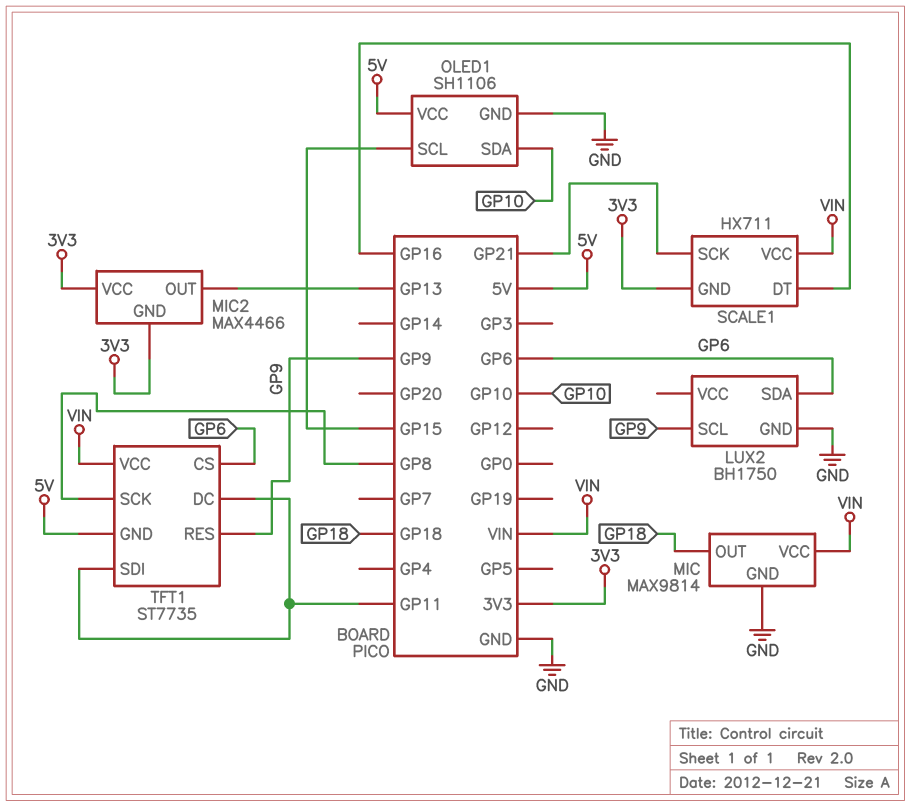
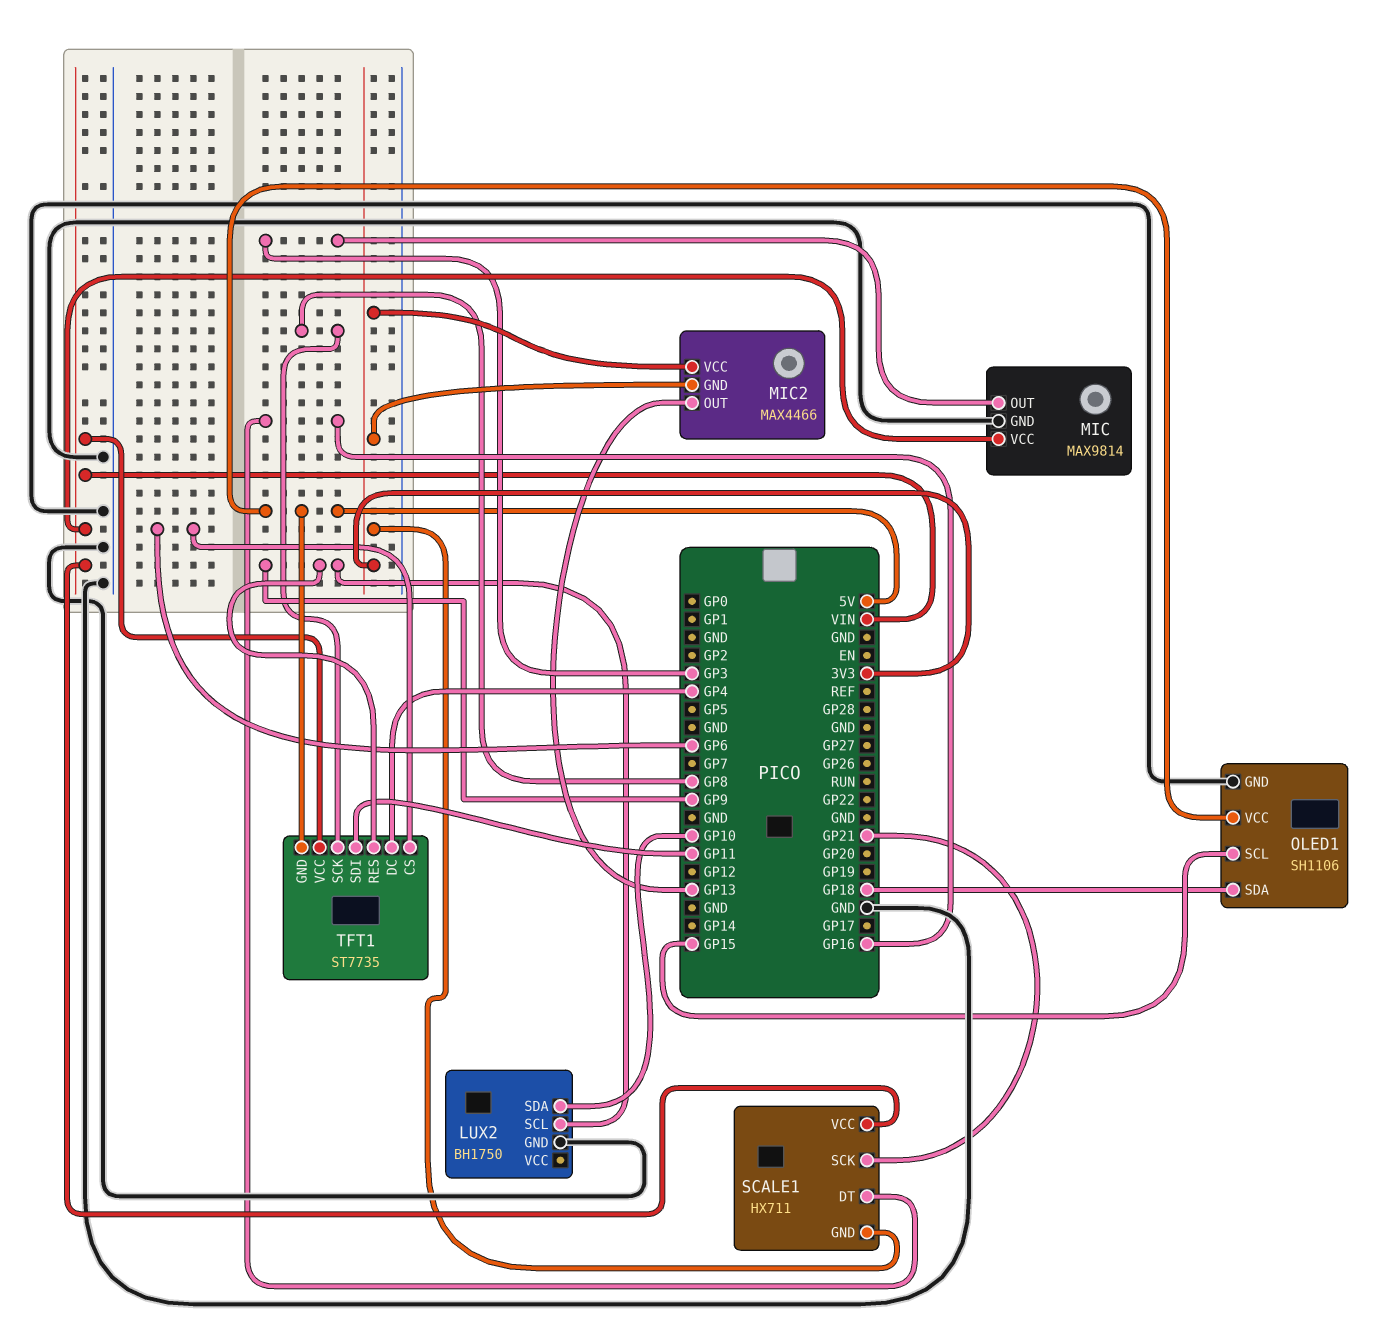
LUX2 pin SDA: GP6 -> GP10
MIC pin OUT: GP18 -> GP3
OLED1 pin SDA: GP10 -> GP18
TFT1 pin DC: GP11 -> GP4

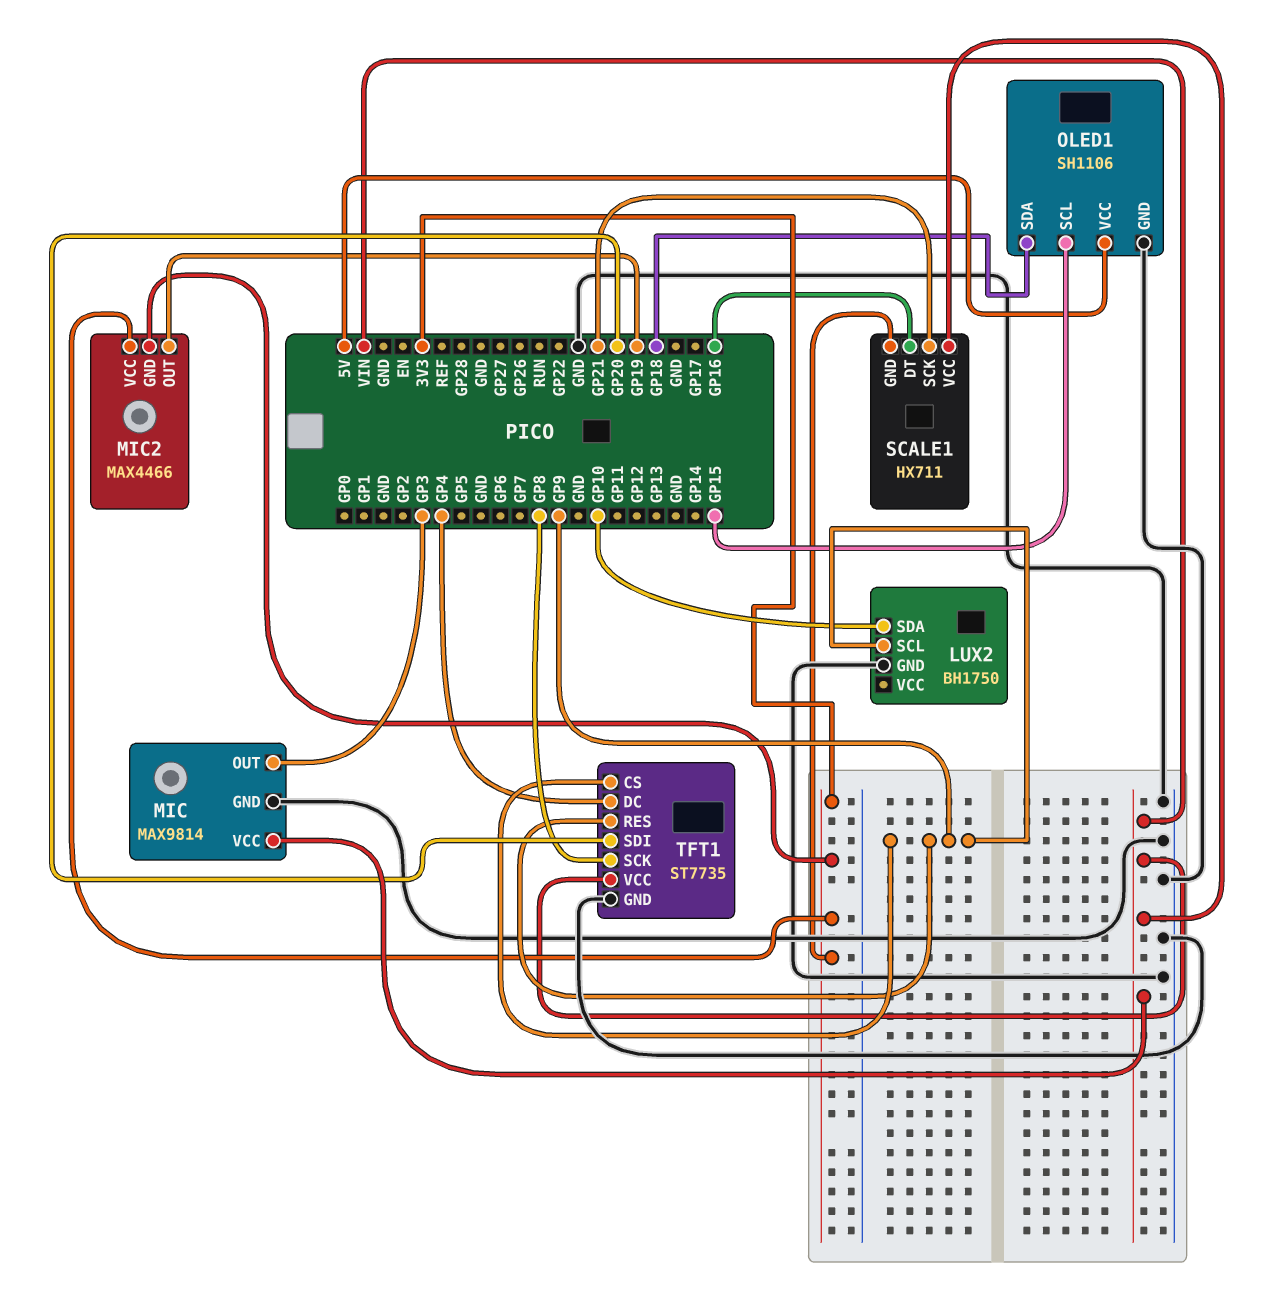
MIC2 pin OUT: GP13 -> GP19
TFT1 pin CS: GP6 -> GP9
TFT1 pin GND: 5V -> GND
TFT1 pin SDI: GP11 -> GP20

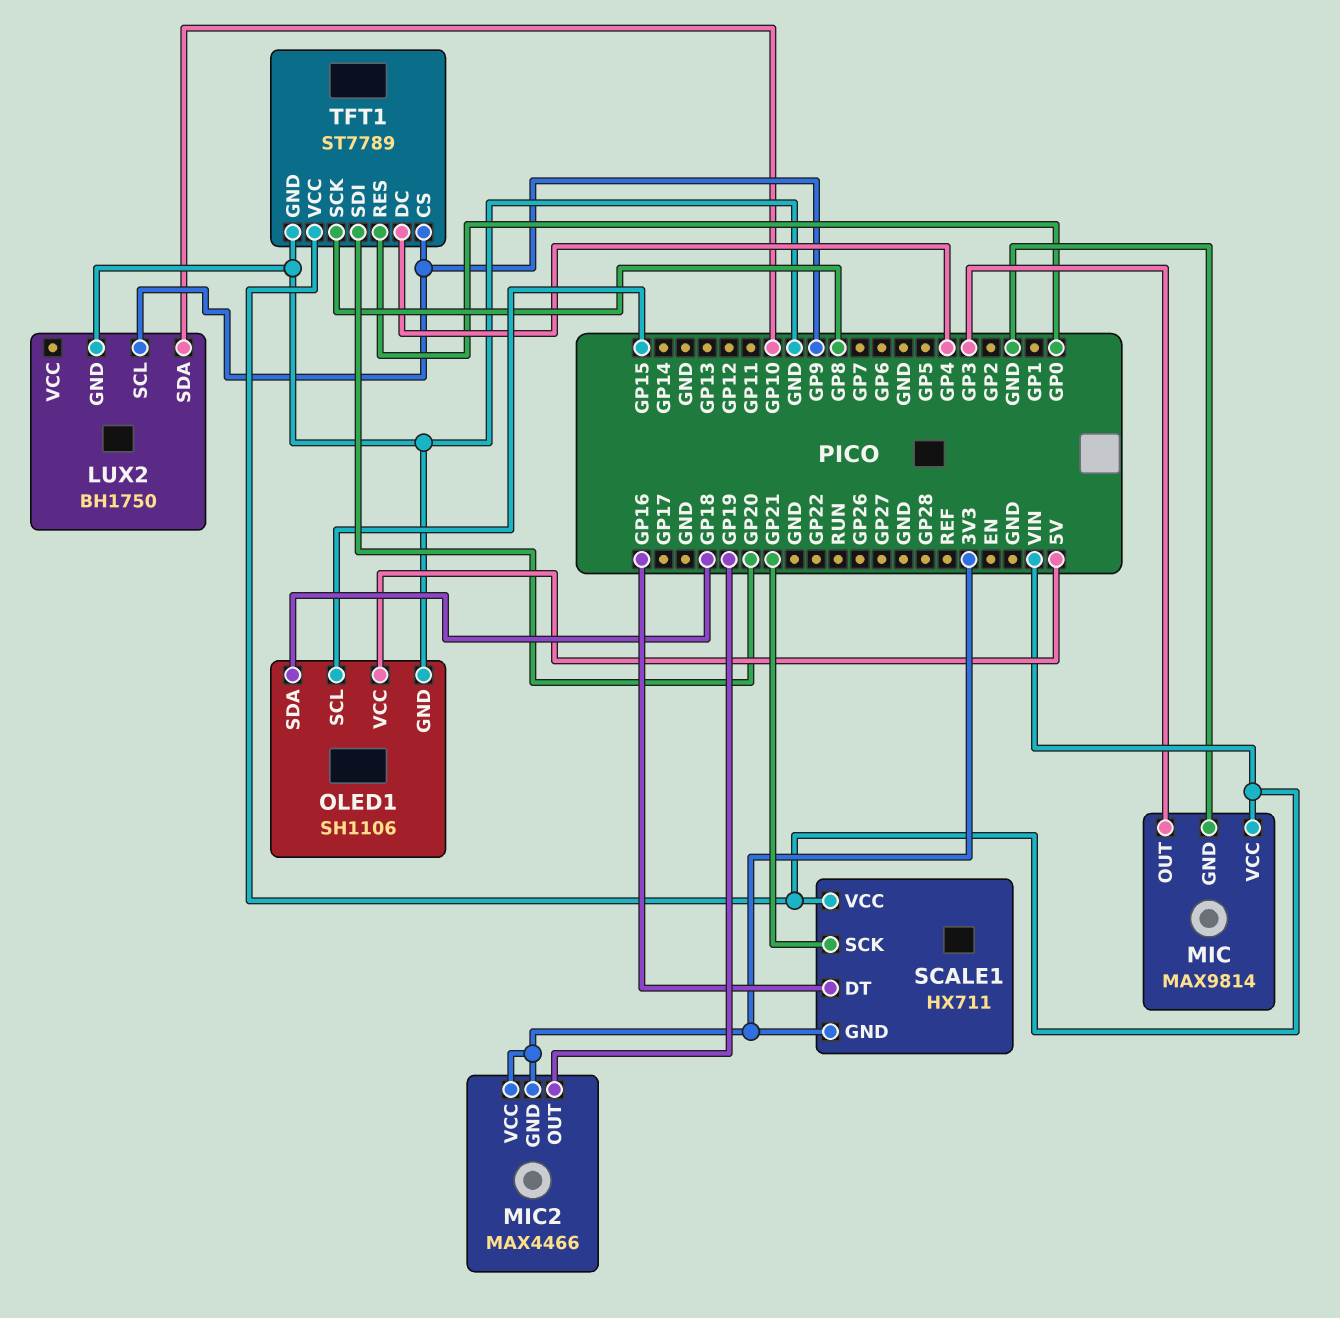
TFT1: ST7735 -> ST7789
TFT1 pin RES: GP9 -> GP0

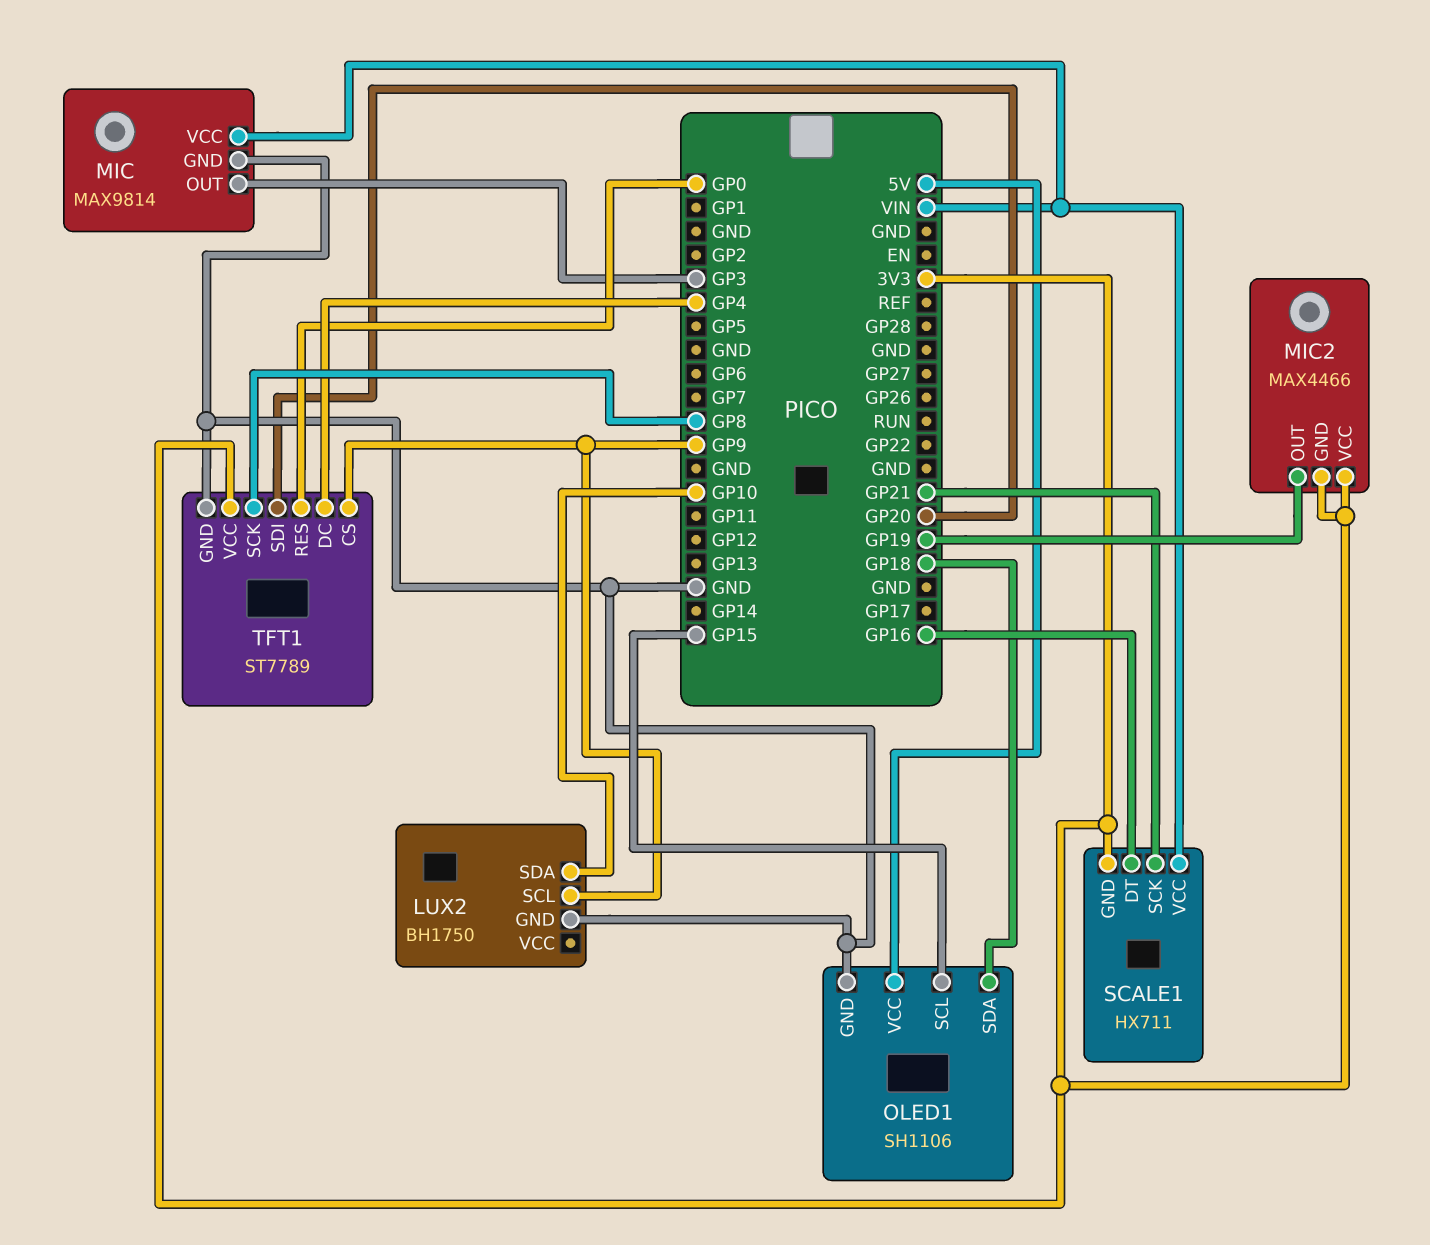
TFT1 pin VCC: VIN -> 3V3

